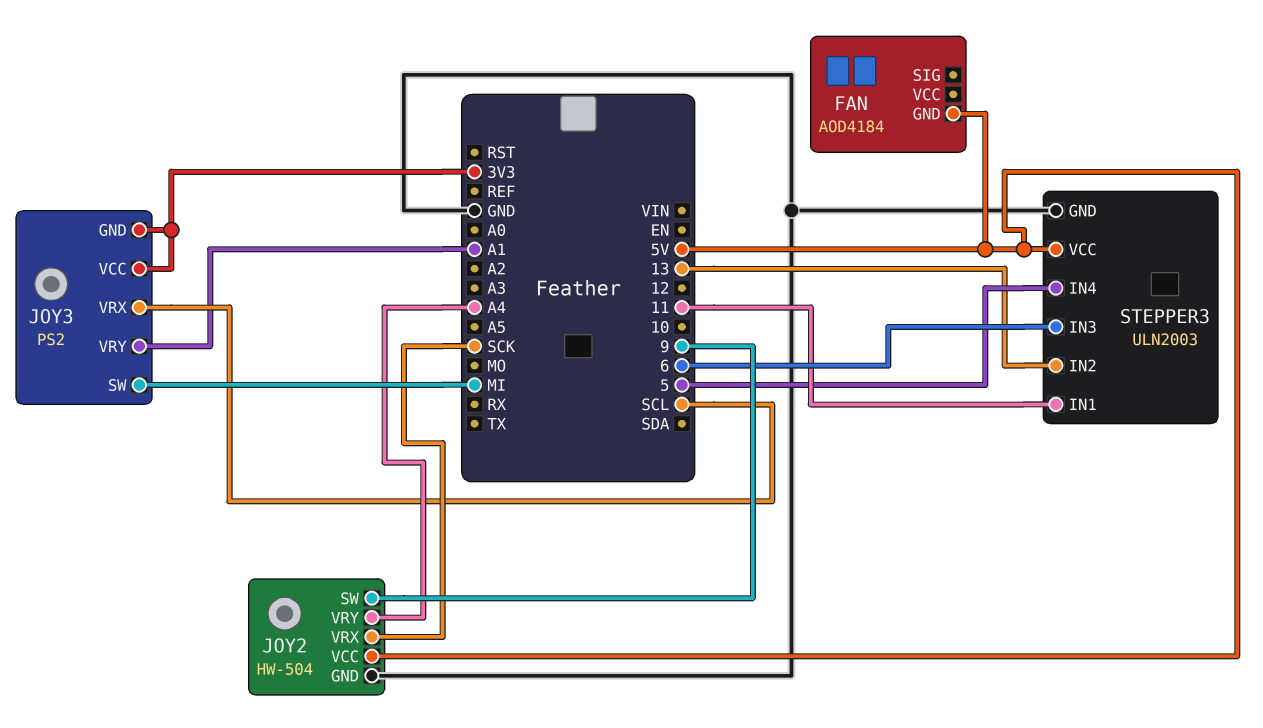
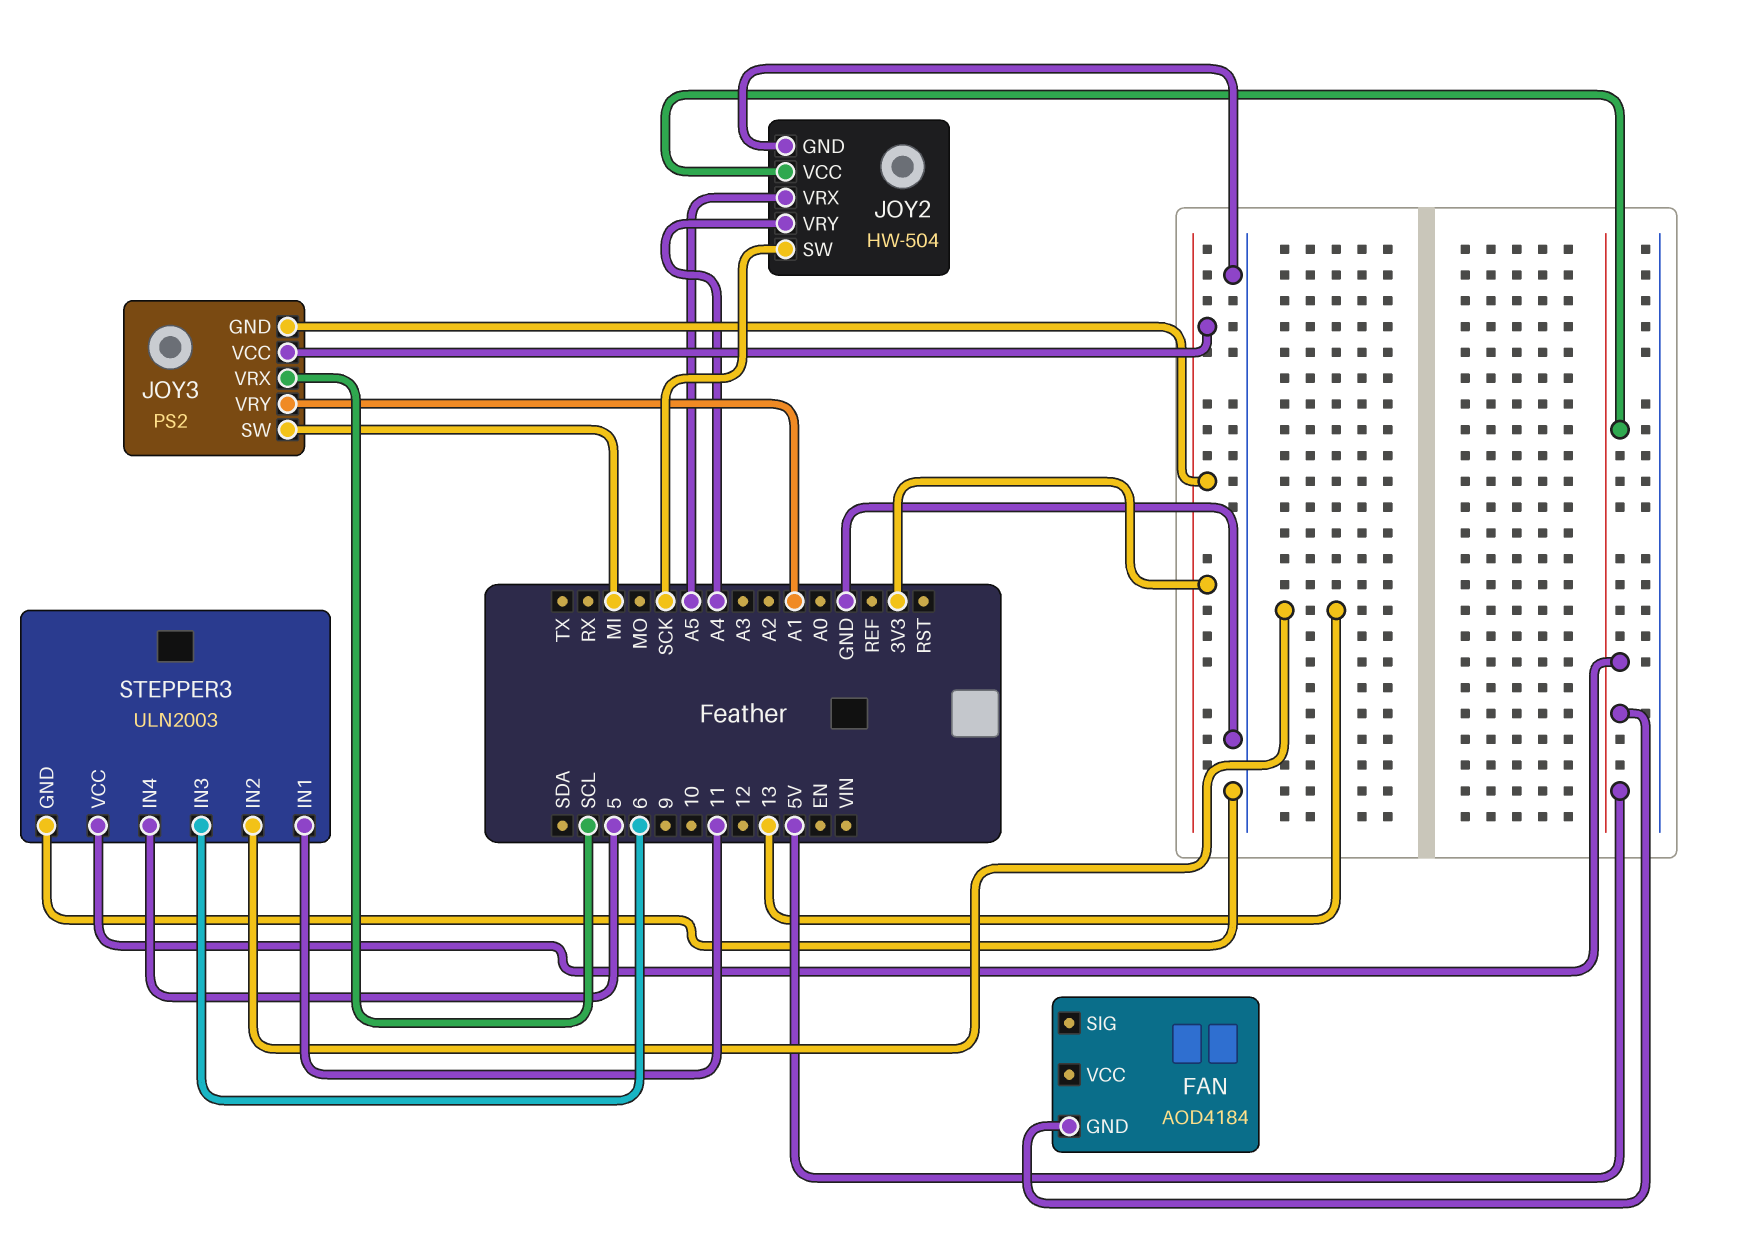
JOY2 pin SW: 9 -> SCK
JOY2 pin VRX: SCK -> A5

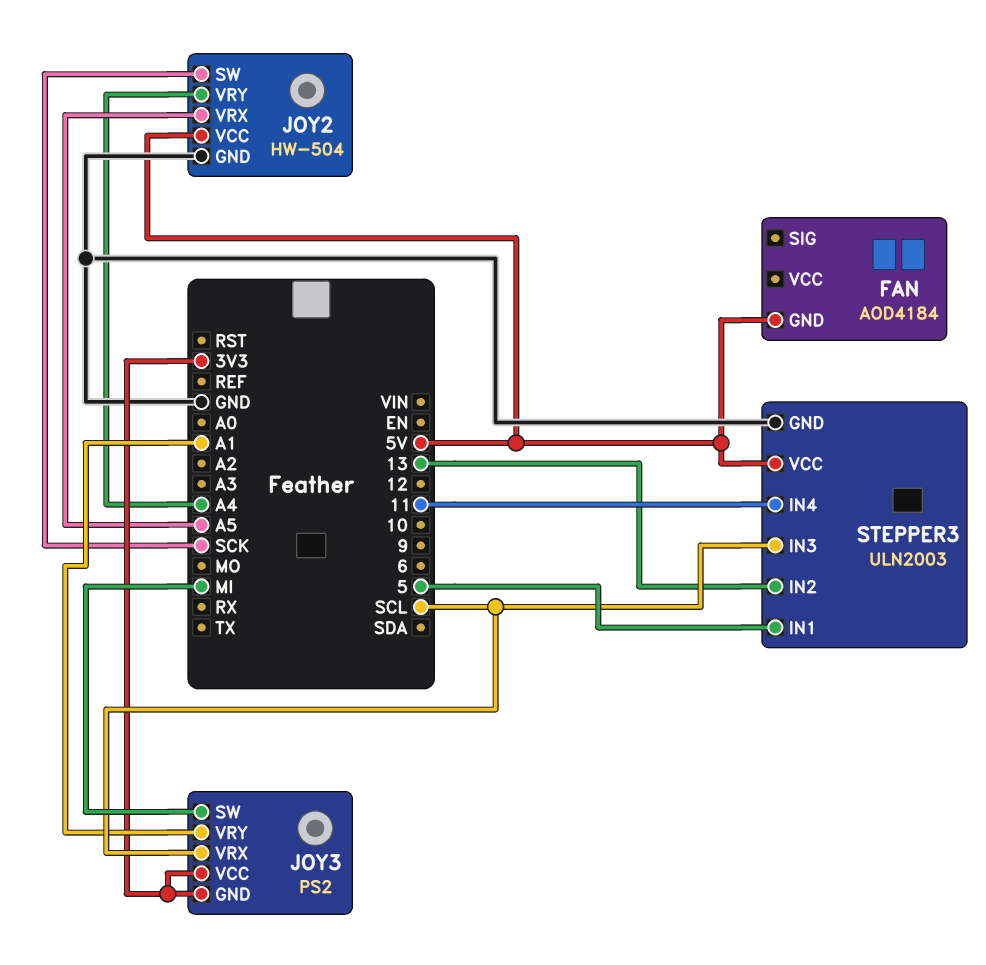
STEPPER3 pin IN1: 11 -> 5
STEPPER3 pin IN3: 6 -> SCL
STEPPER3 pin IN4: 5 -> 11

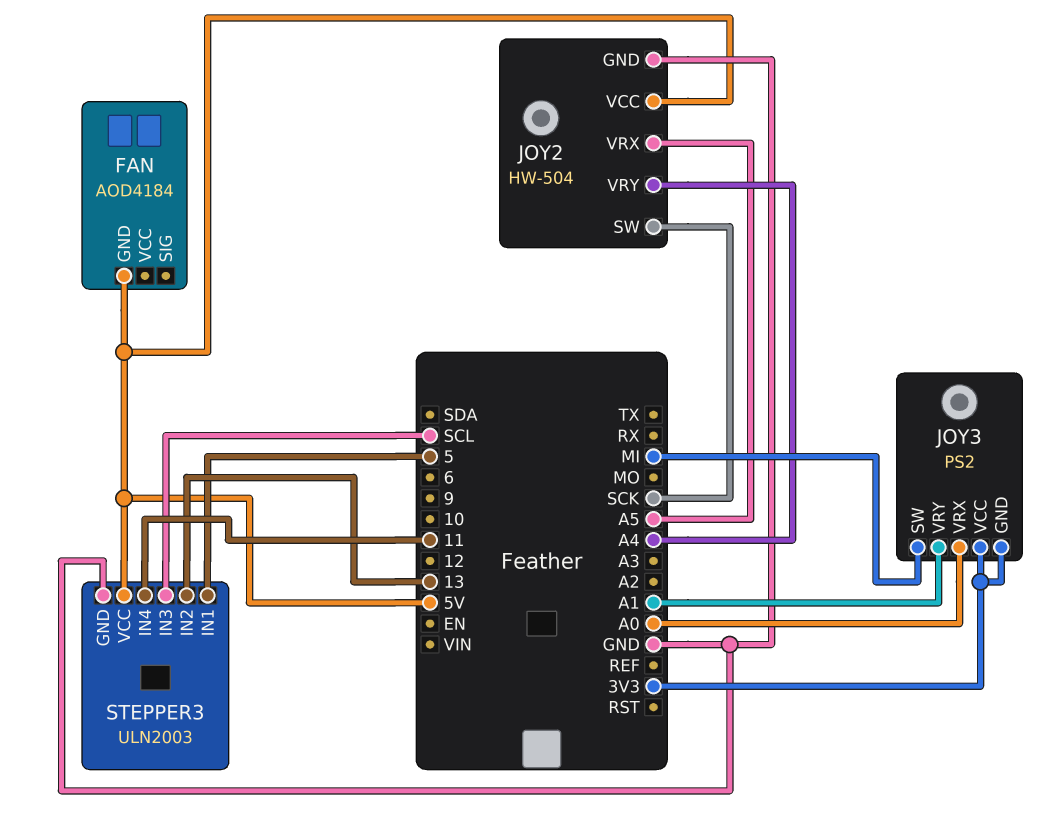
JOY3 pin VRX: SCL -> A0

